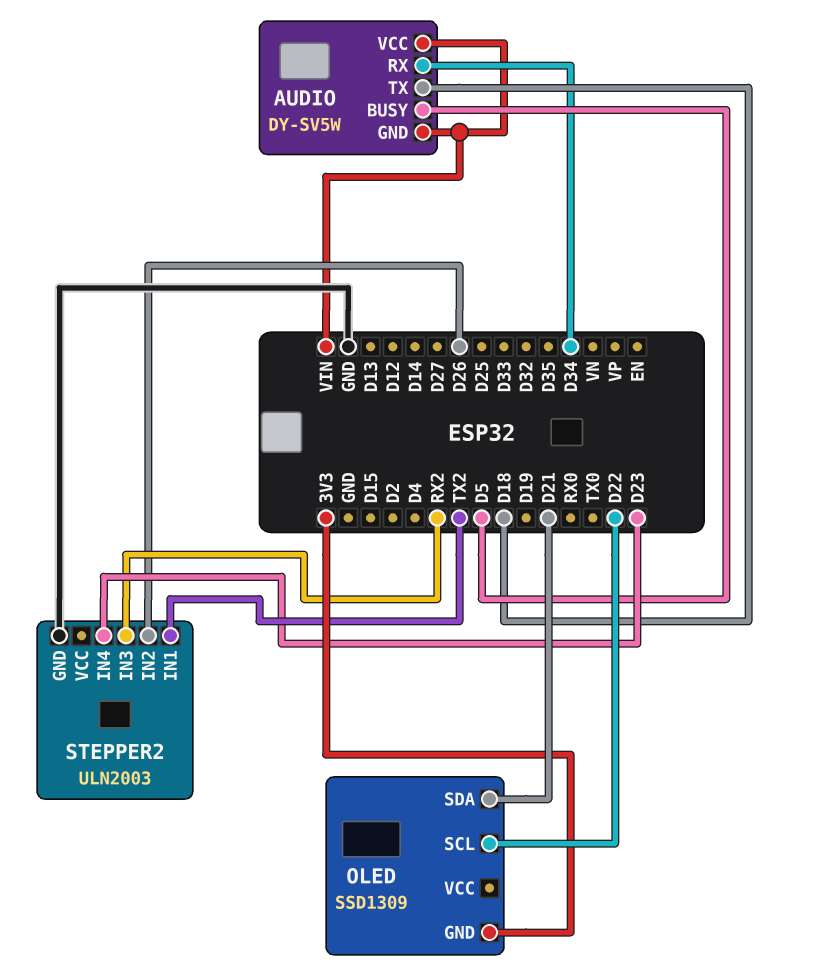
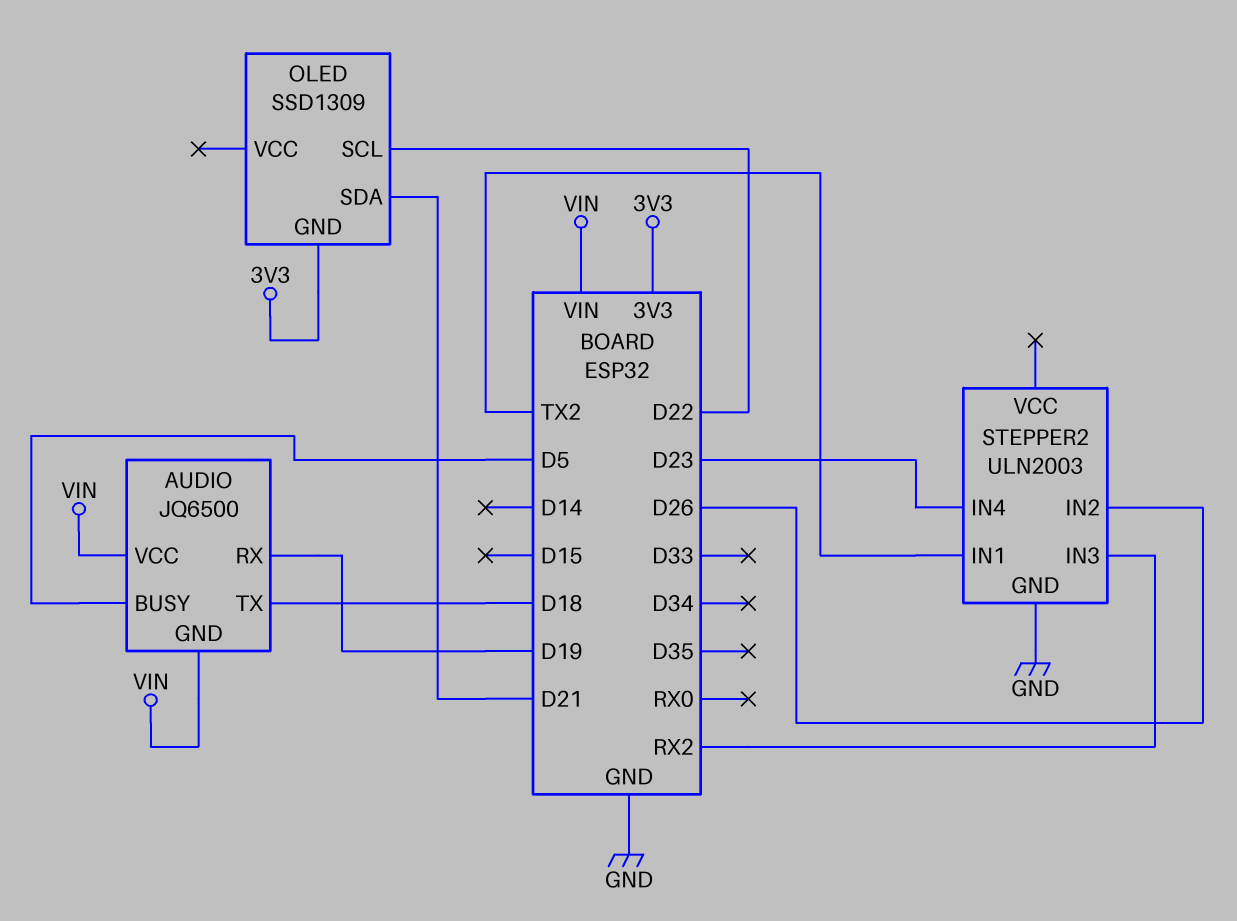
AUDIO: DY-SV5W -> JQ6500
AUDIO pin RX: D34 -> D19

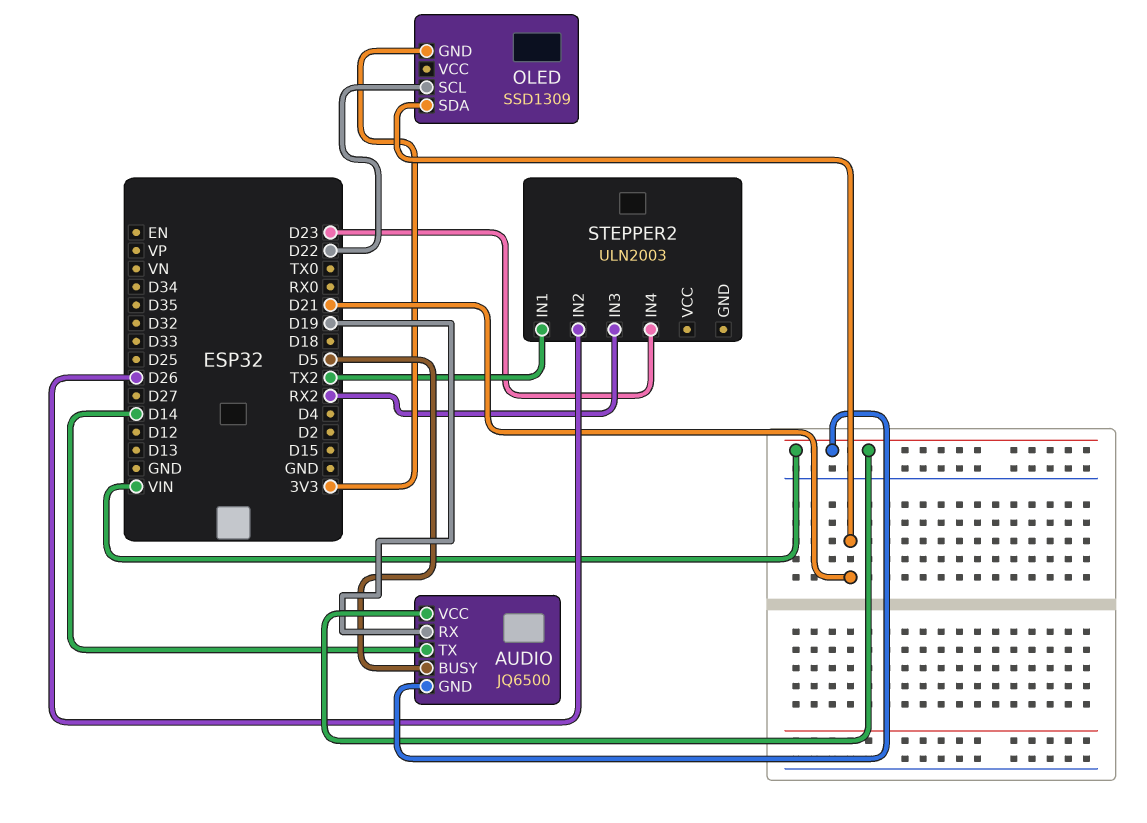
AUDIO pin TX: D18 -> D14
STEPPER2 pin GND: GND -> none

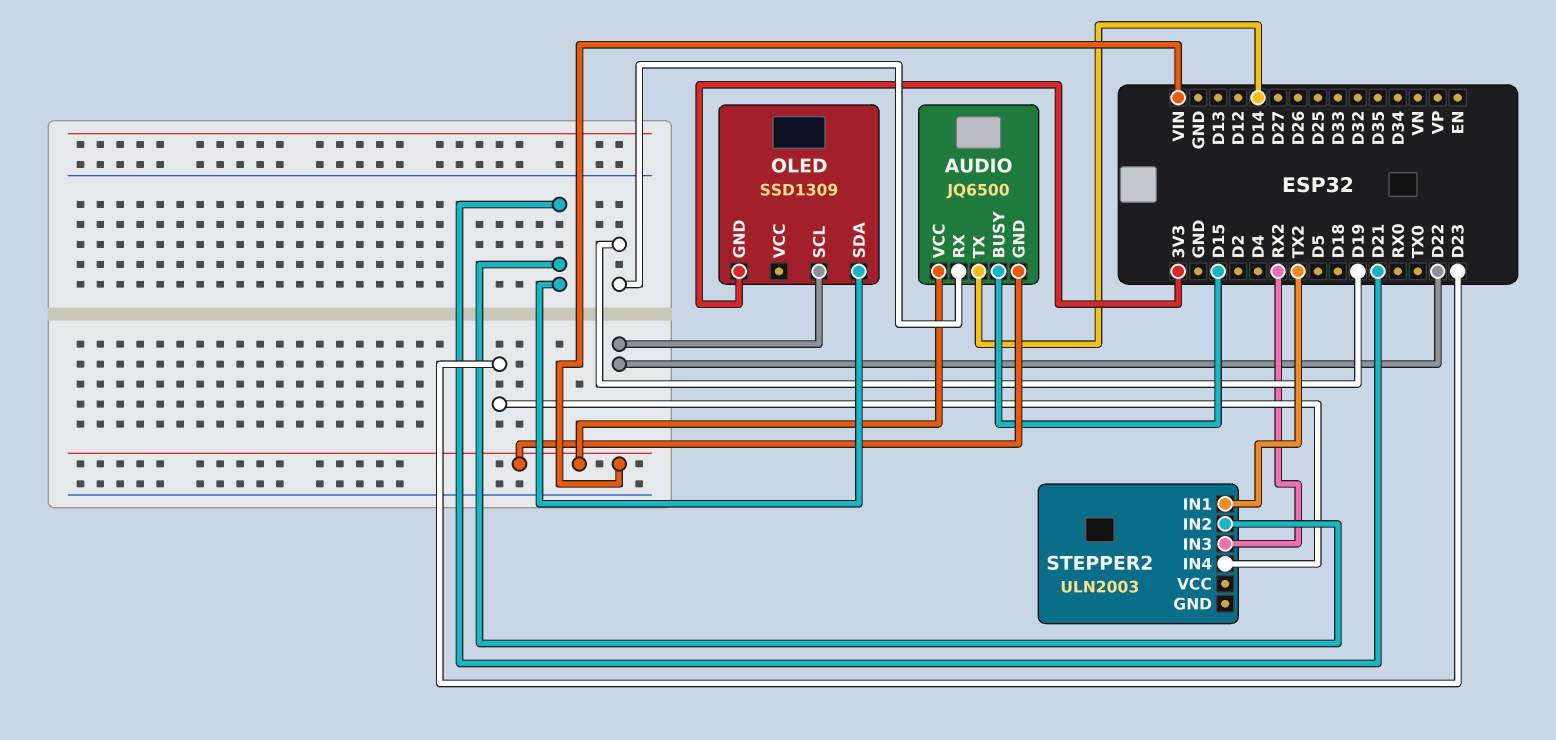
AUDIO pin BUSY: D5 -> D15
STEPPER2 pin IN2: D26 -> D21

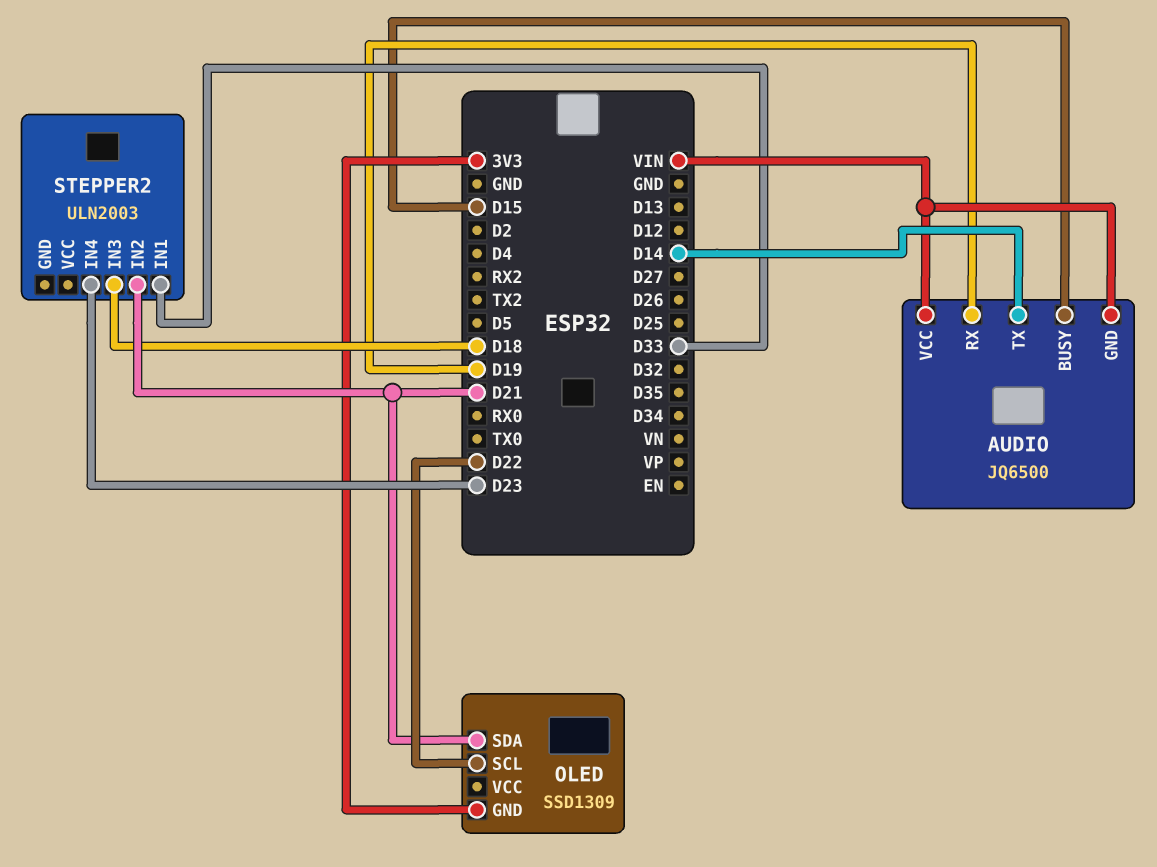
STEPPER2 pin IN1: TX2 -> D33
STEPPER2 pin IN3: RX2 -> D18

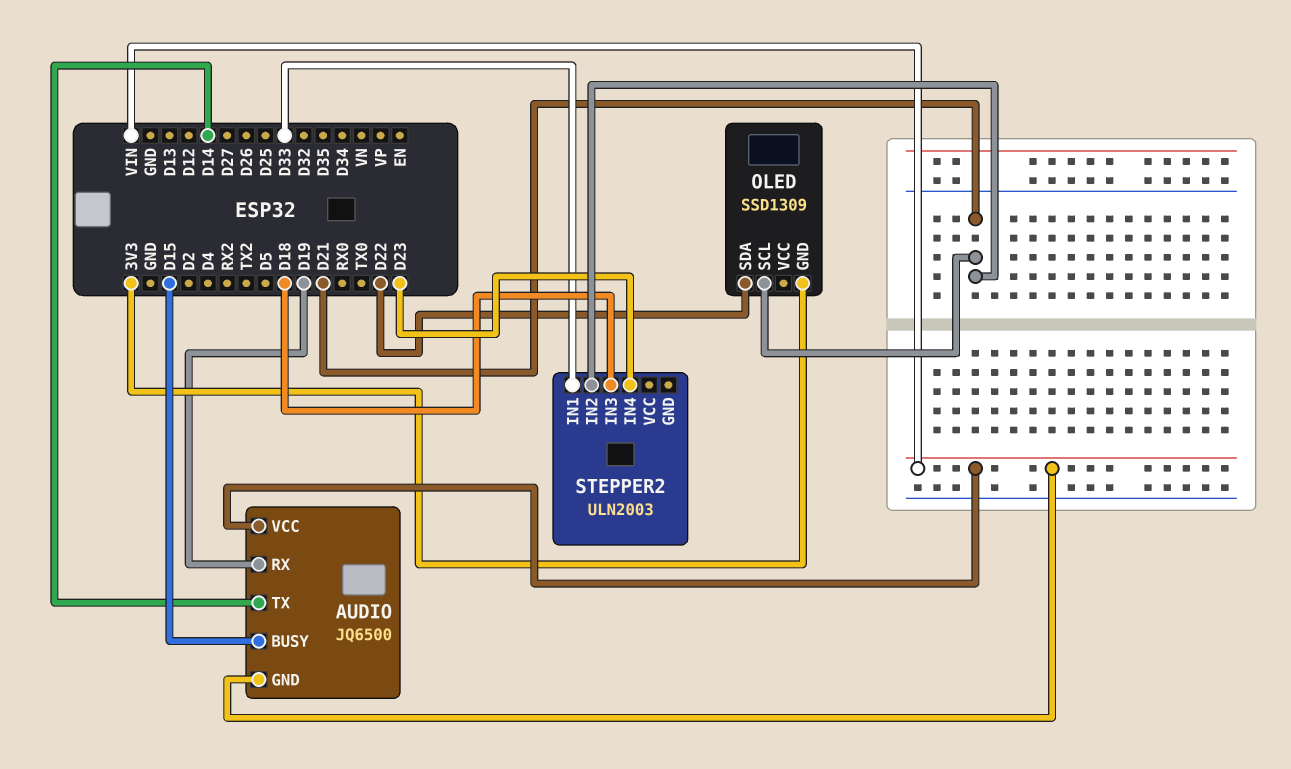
OLED pin SCL: D22 -> D21
OLED pin SDA: D21 -> D22

